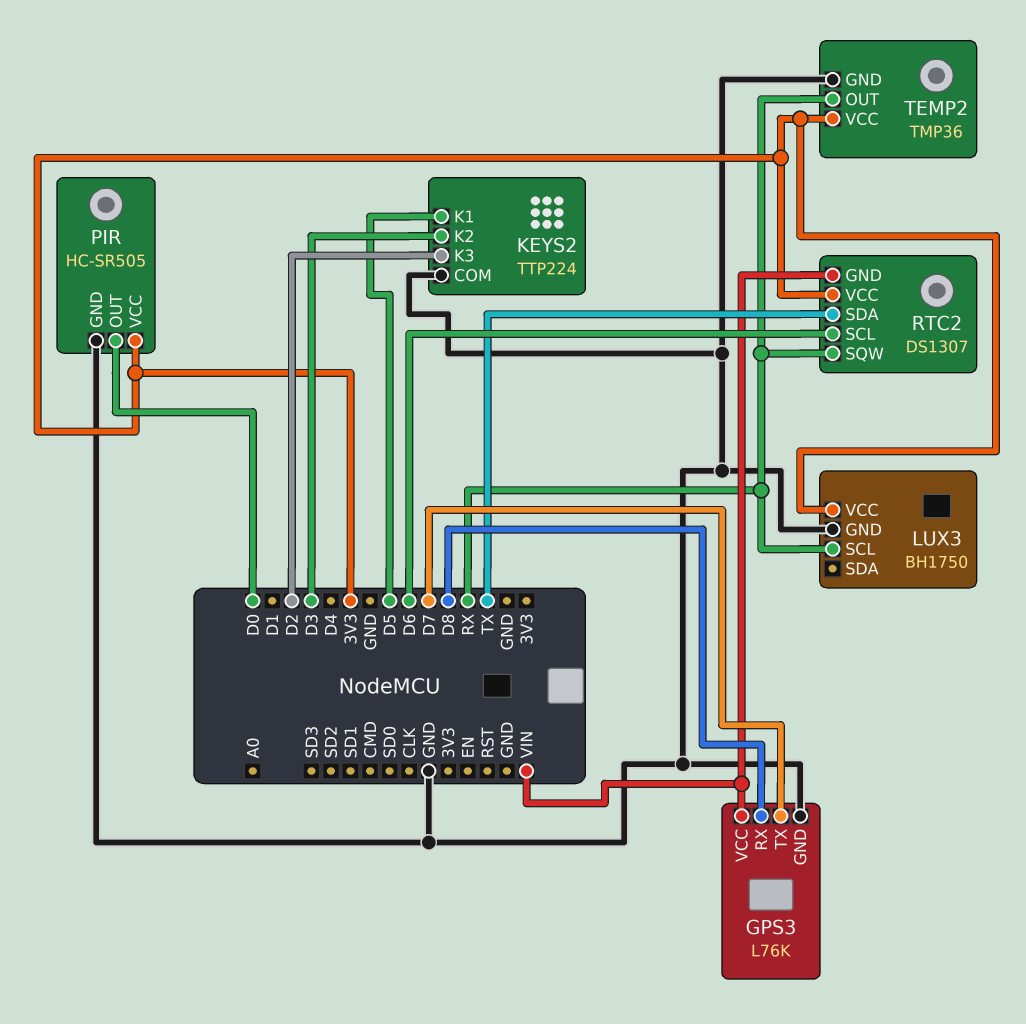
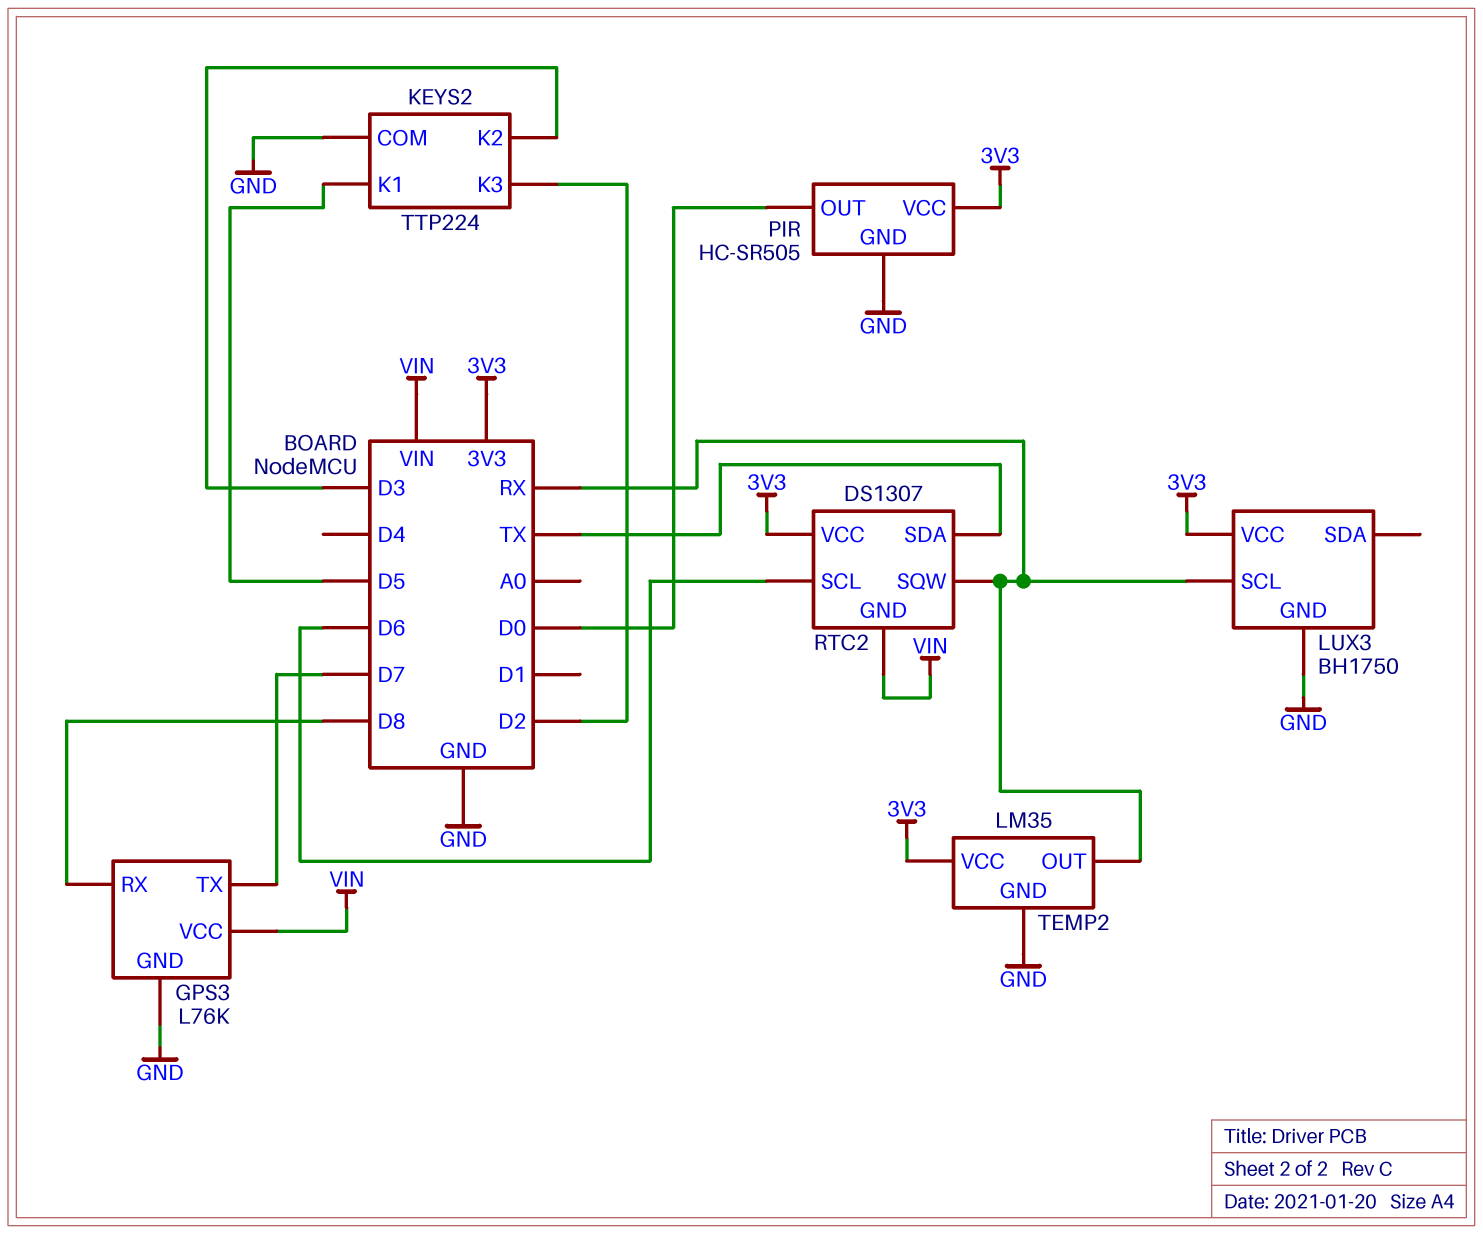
TEMP2: TMP36 -> LM35

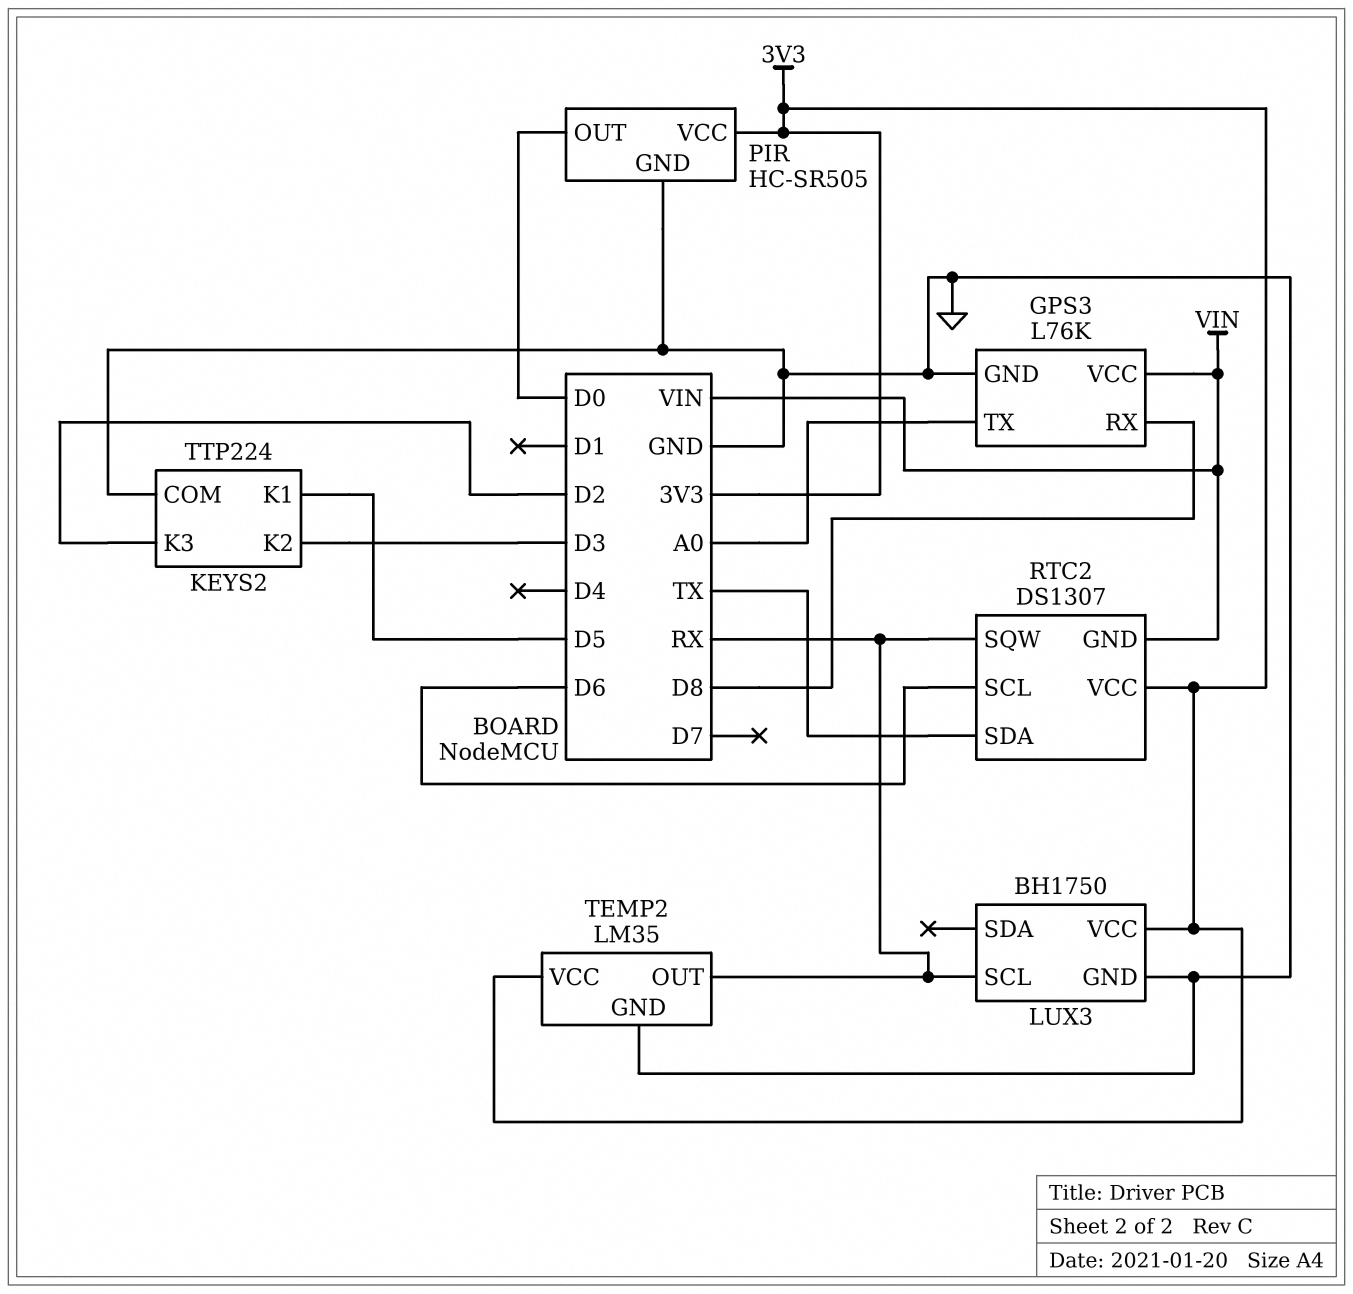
GPS3 pin TX: D7 -> A0

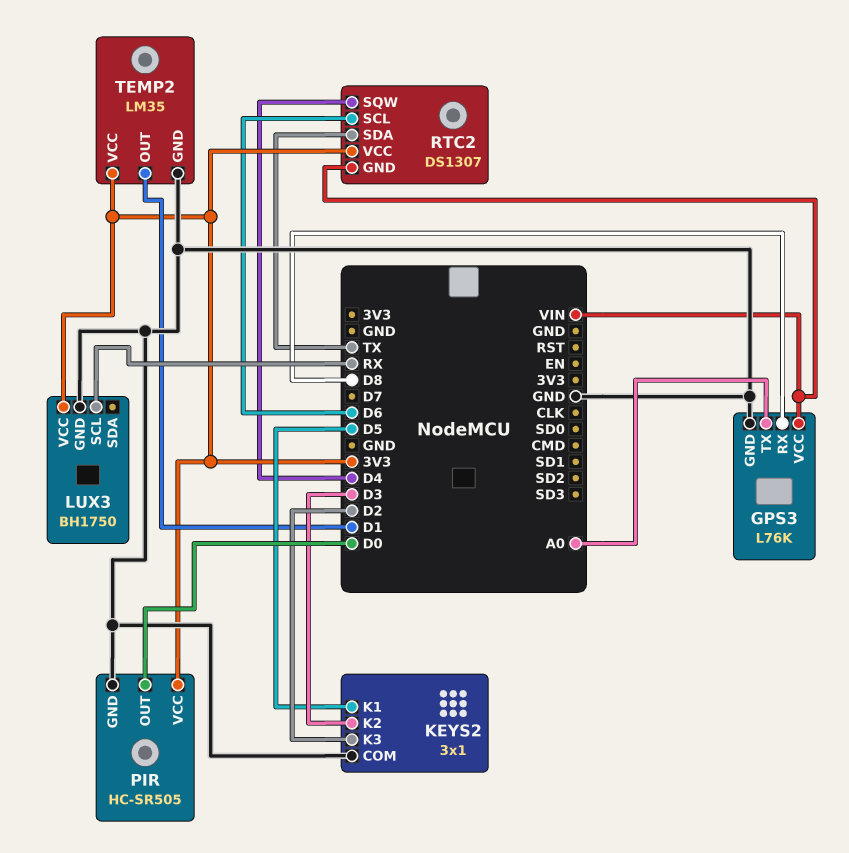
KEYS2: TTP224 -> 3x1
RTC2 pin SQW: RX -> D4
TEMP2 pin OUT: RX -> D1

